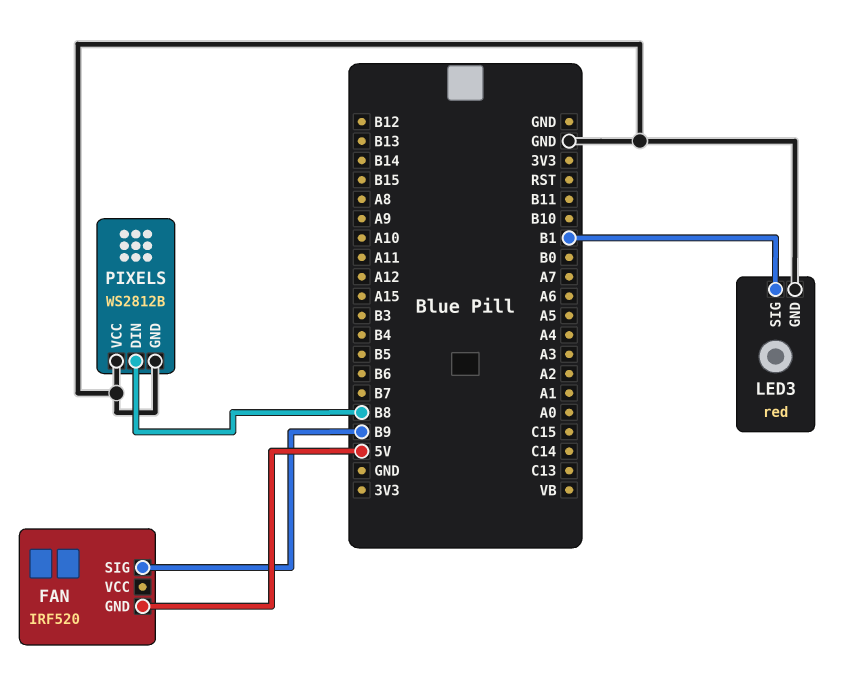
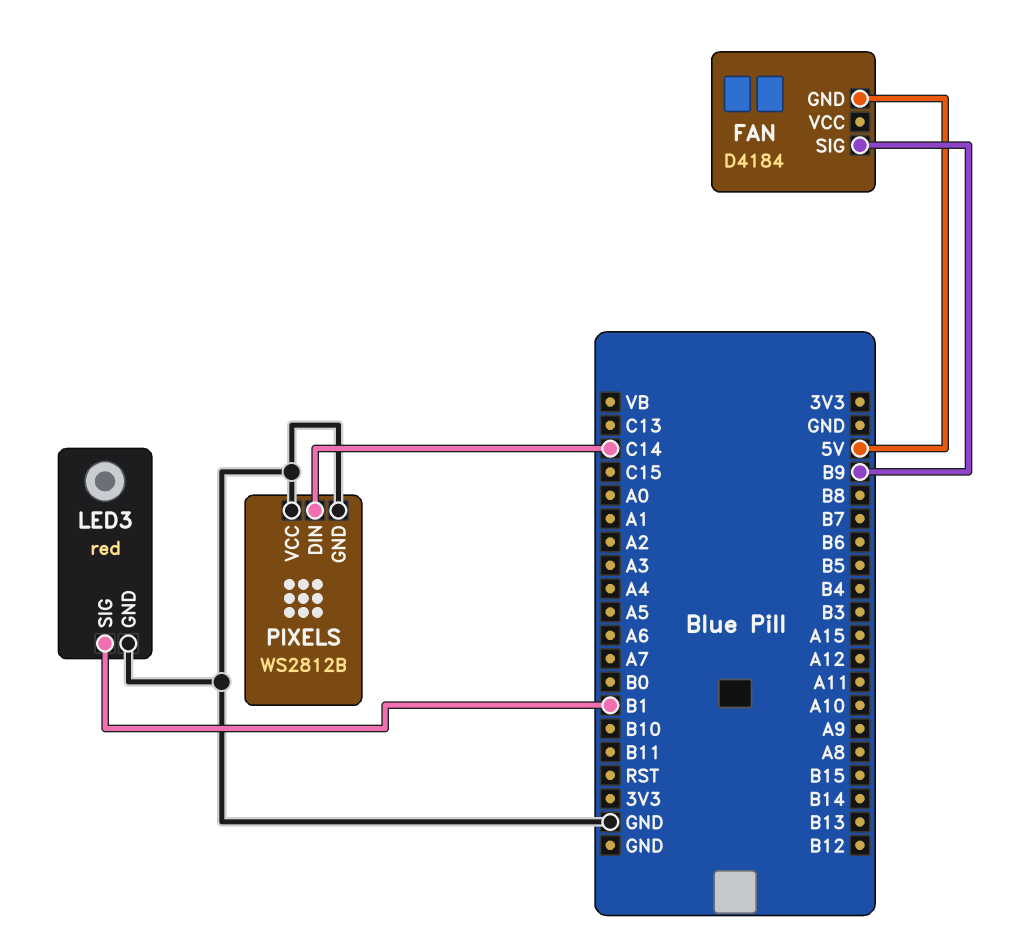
FAN: IRF520 -> D4184
PIXELS pin DIN: B8 -> C14

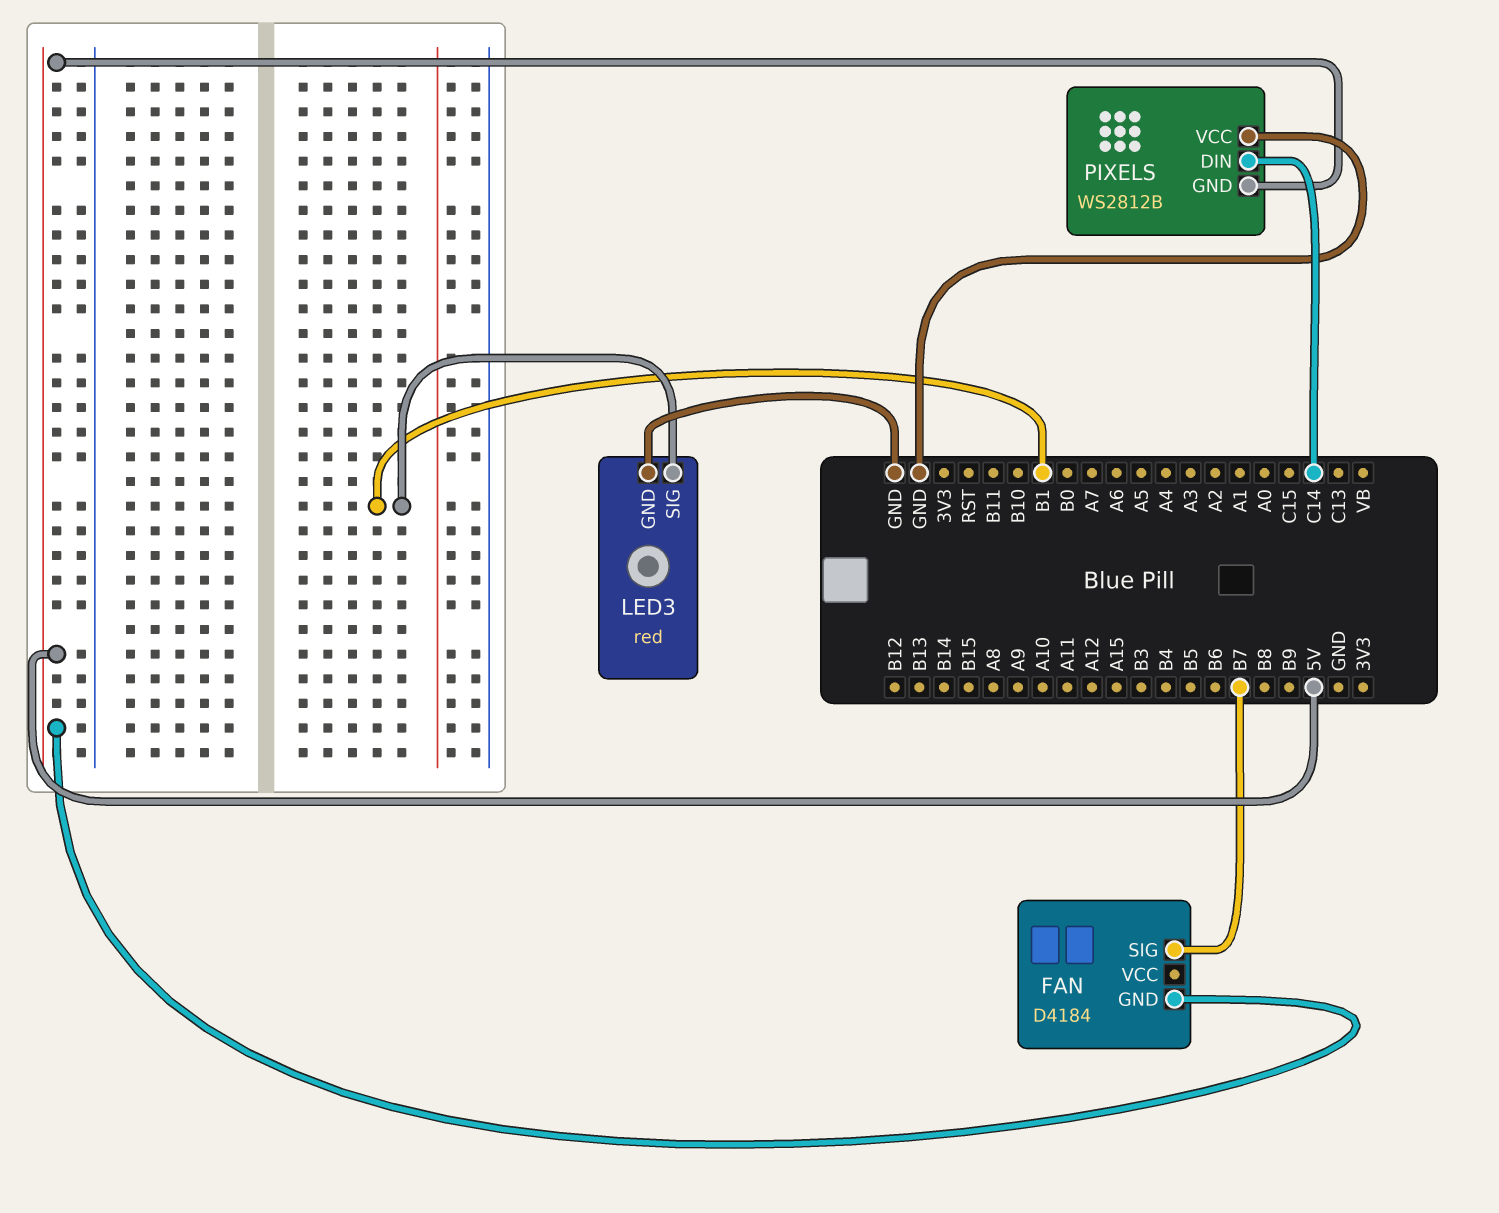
FAN pin SIG: B9 -> B7
PIXELS pin GND: GND -> 5V

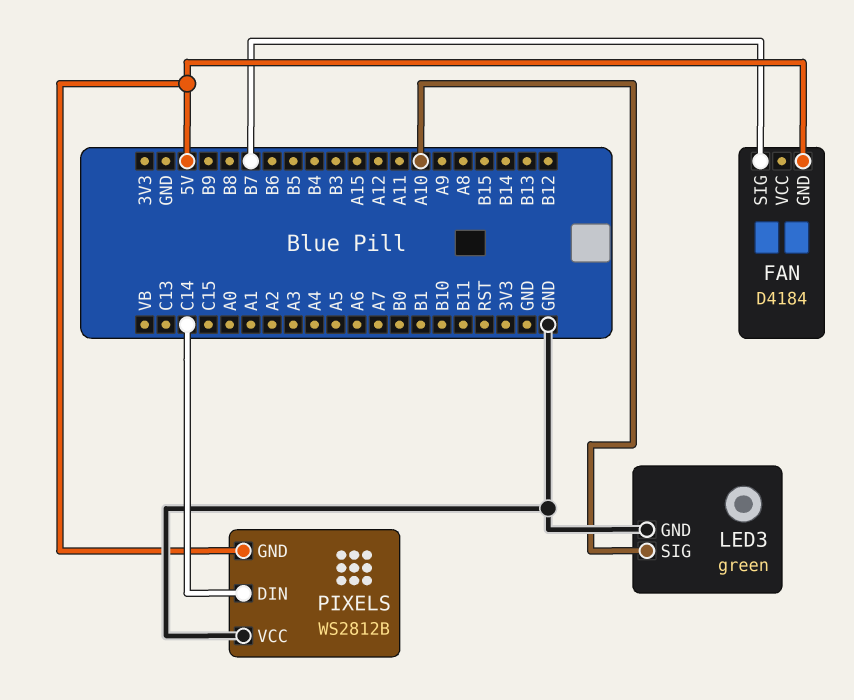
LED3: red -> green
LED3 pin SIG: B1 -> A10

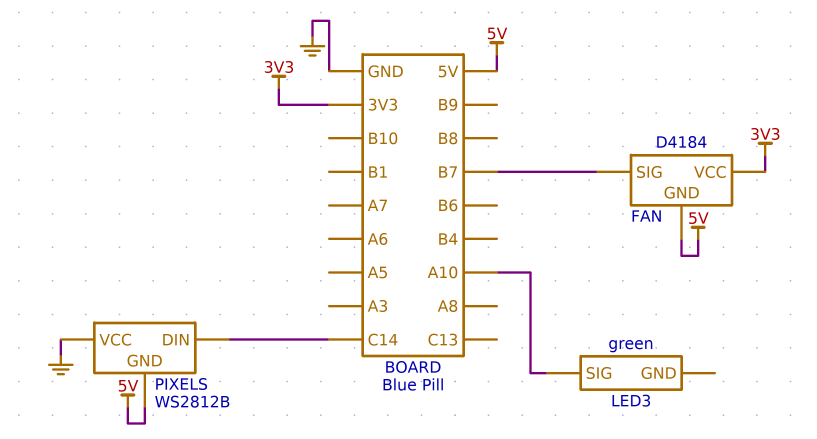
FAN pin VCC: none -> 3V3
LED3 pin GND: GND -> none

